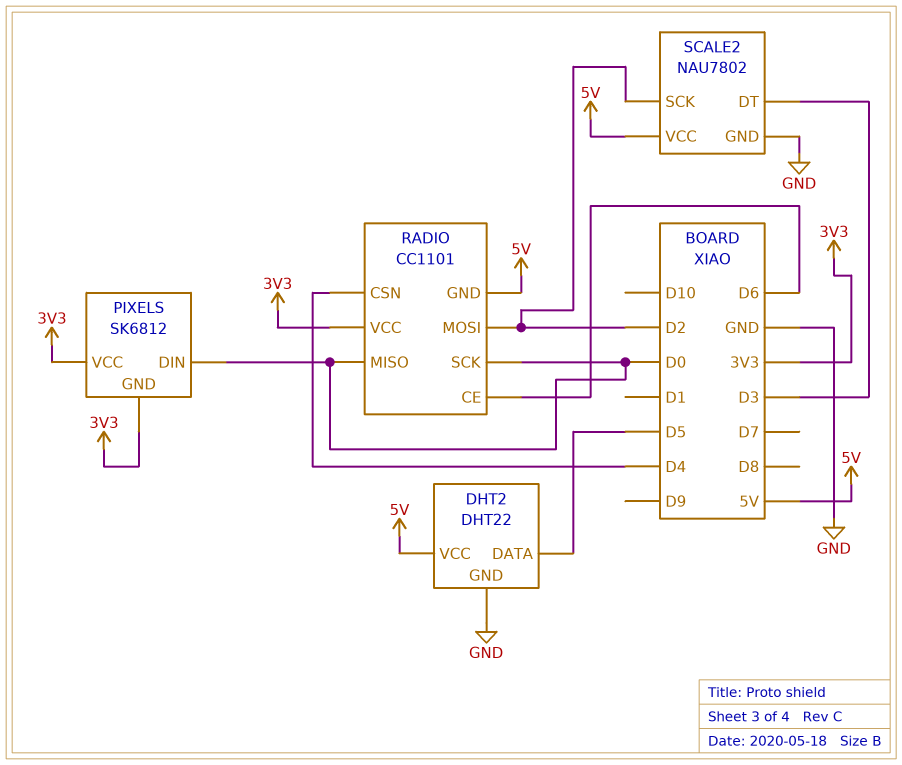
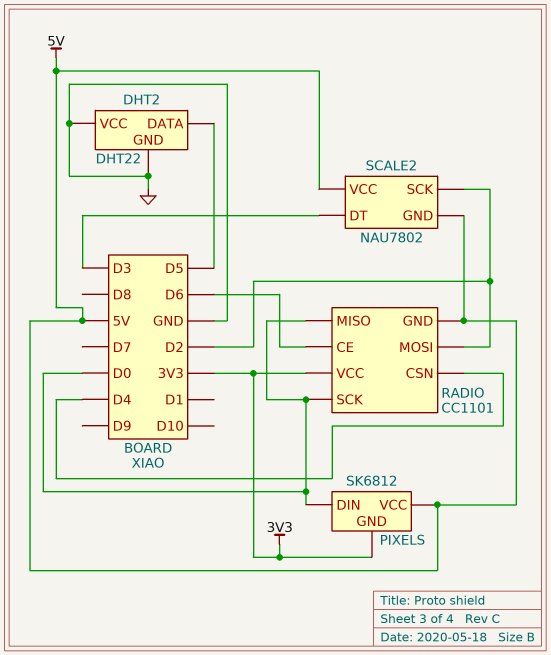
DHT2 pin VCC: 5V -> GND
PIXELS pin VCC: 3V3 -> 5V
SCALE2 pin GND: GND -> 5V

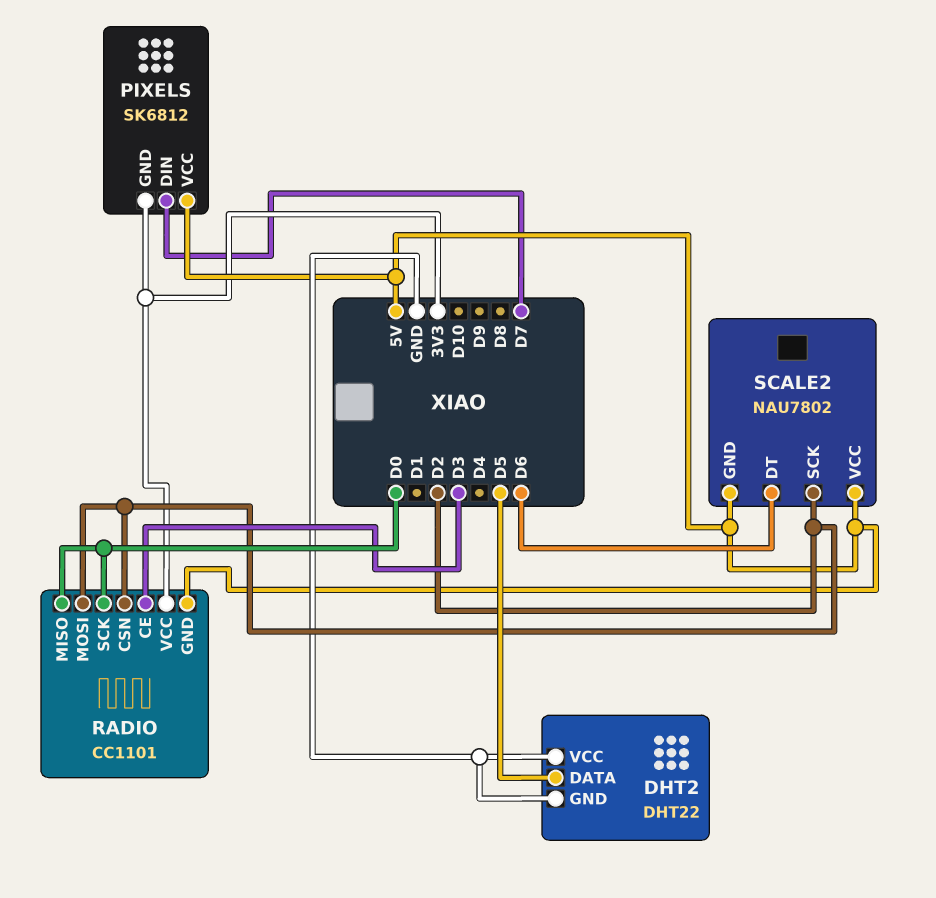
PIXELS pin DIN: D0 -> D7
RADIO pin CE: D6 -> D3
RADIO pin CSN: D4 -> D2
SCALE2 pin DT: D3 -> D6

